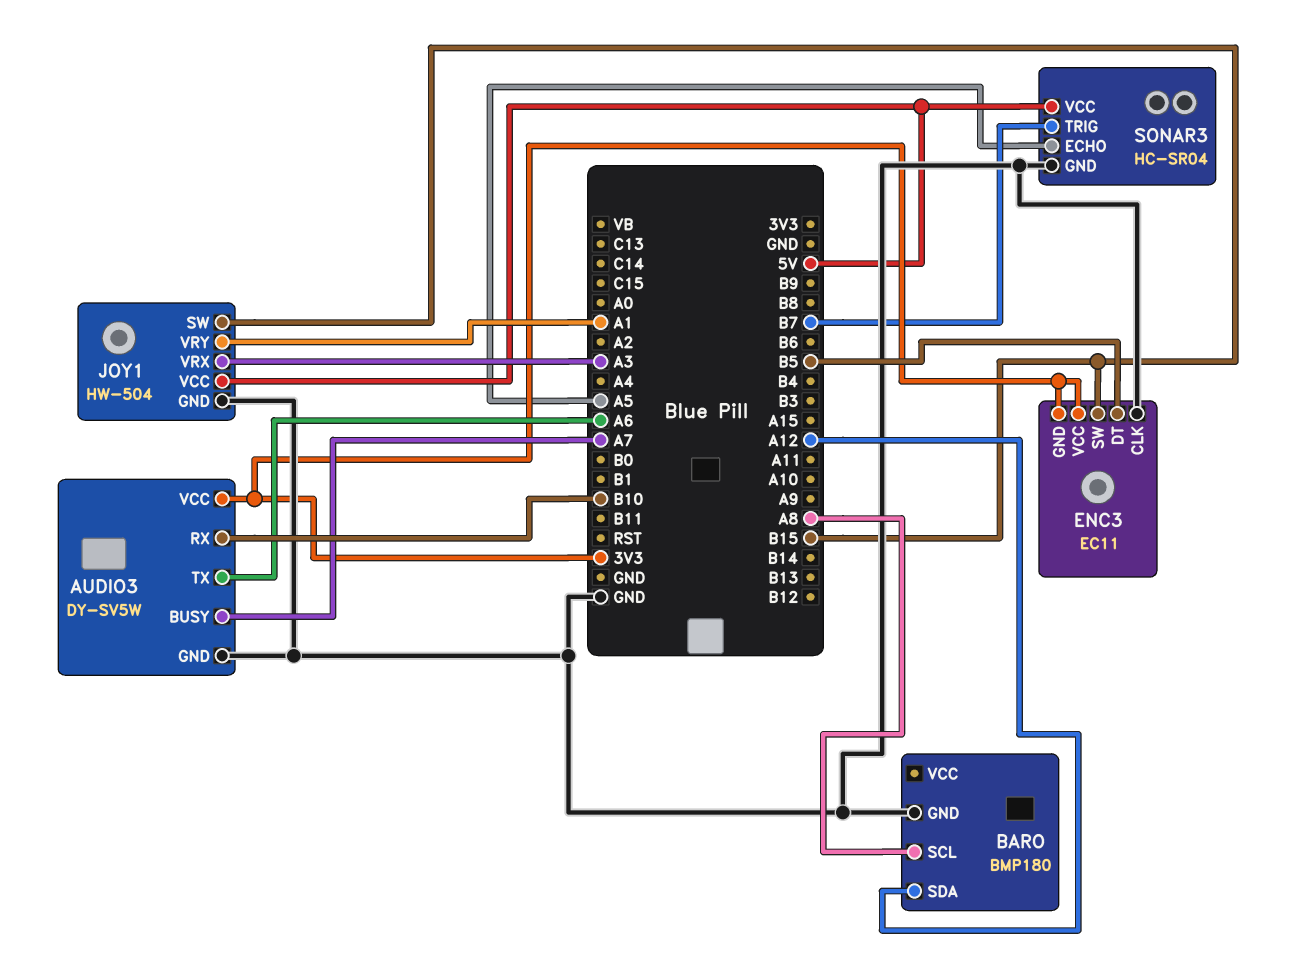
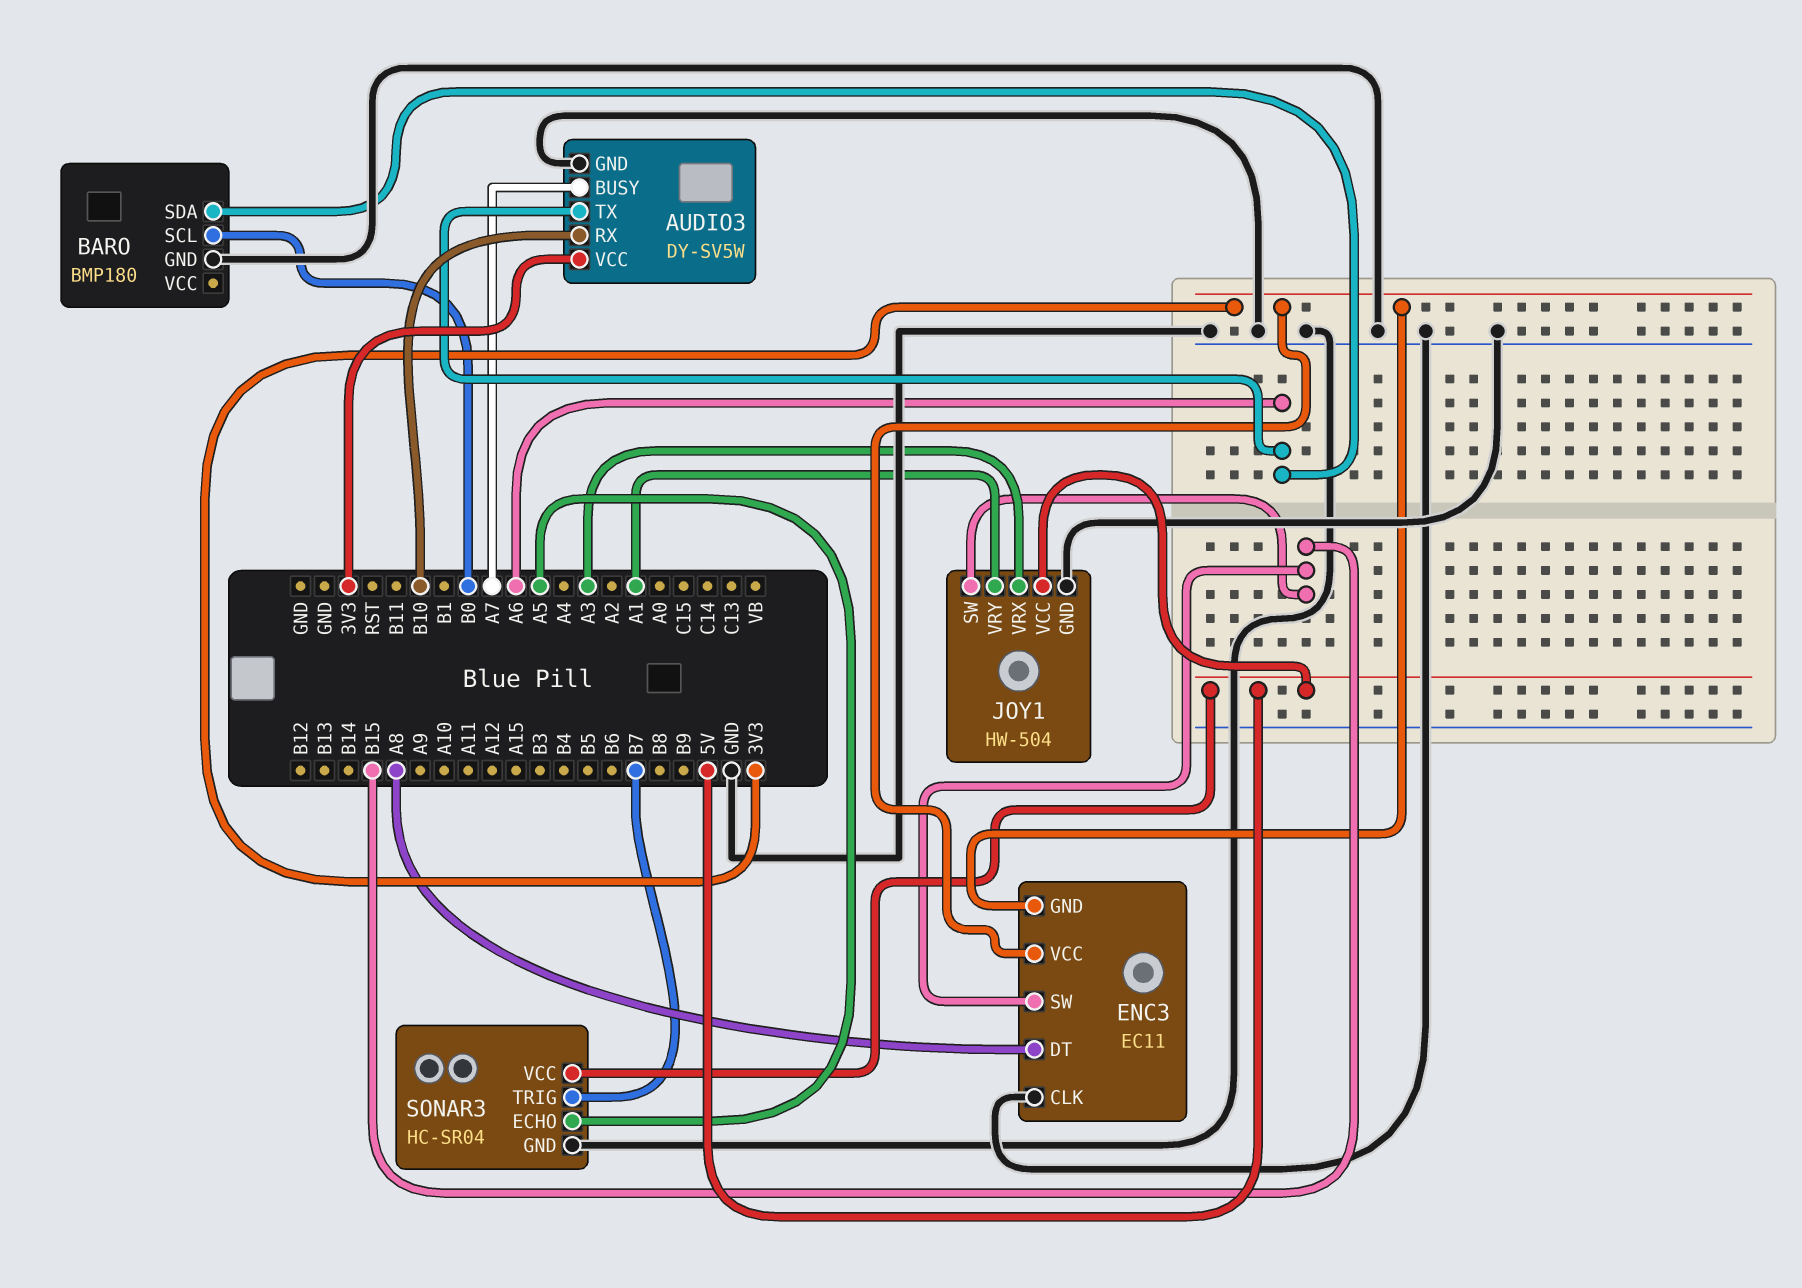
BARO pin SCL: A8 -> B0
BARO pin SDA: A12 -> A6
ENC3 pin DT: B5 -> A8

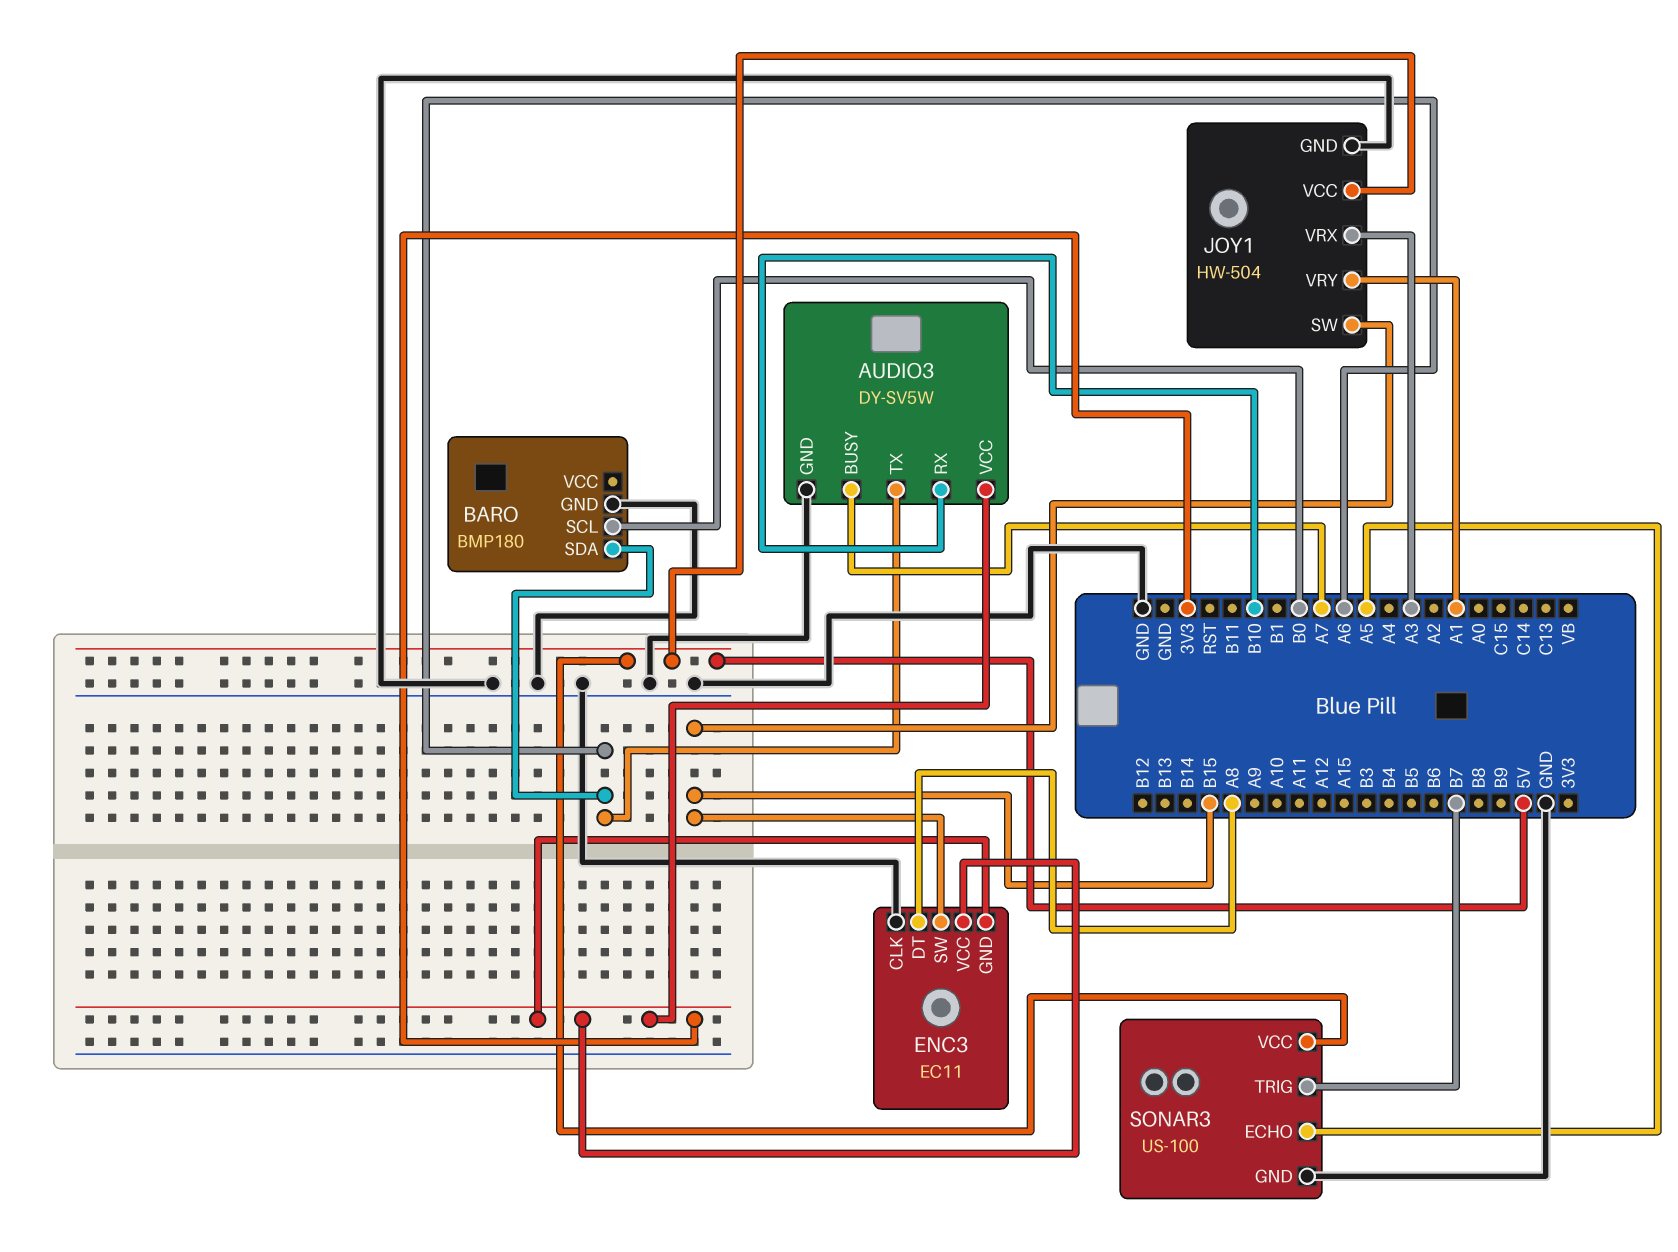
SONAR3: HC-SR04 -> US-100

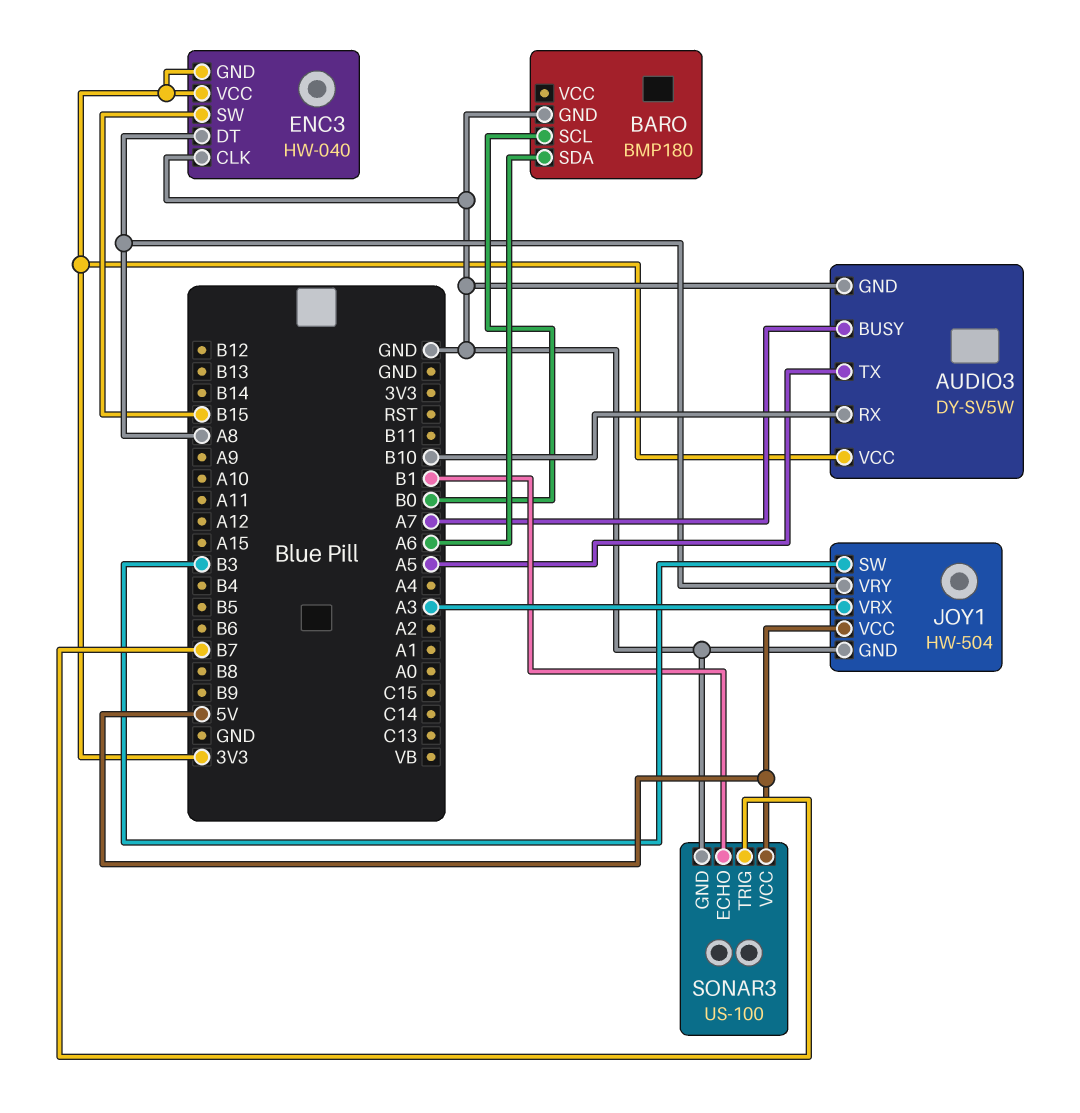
AUDIO3 pin TX: A6 -> A5
ENC3: EC11 -> HW-040
JOY1 pin SW: B15 -> B3
JOY1 pin VRY: A1 -> A8
SONAR3 pin ECHO: A5 -> B1

